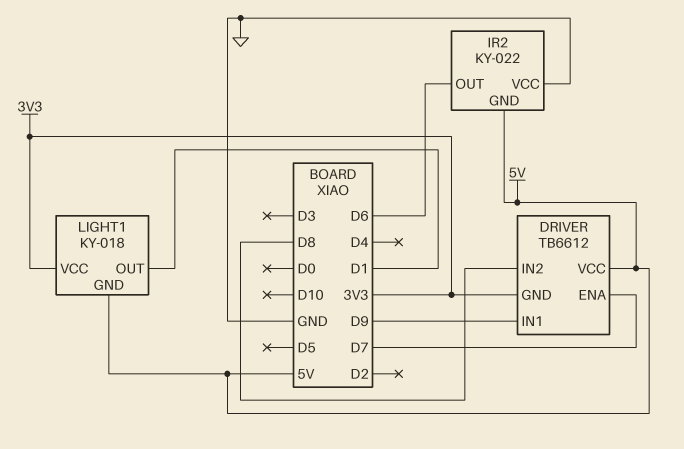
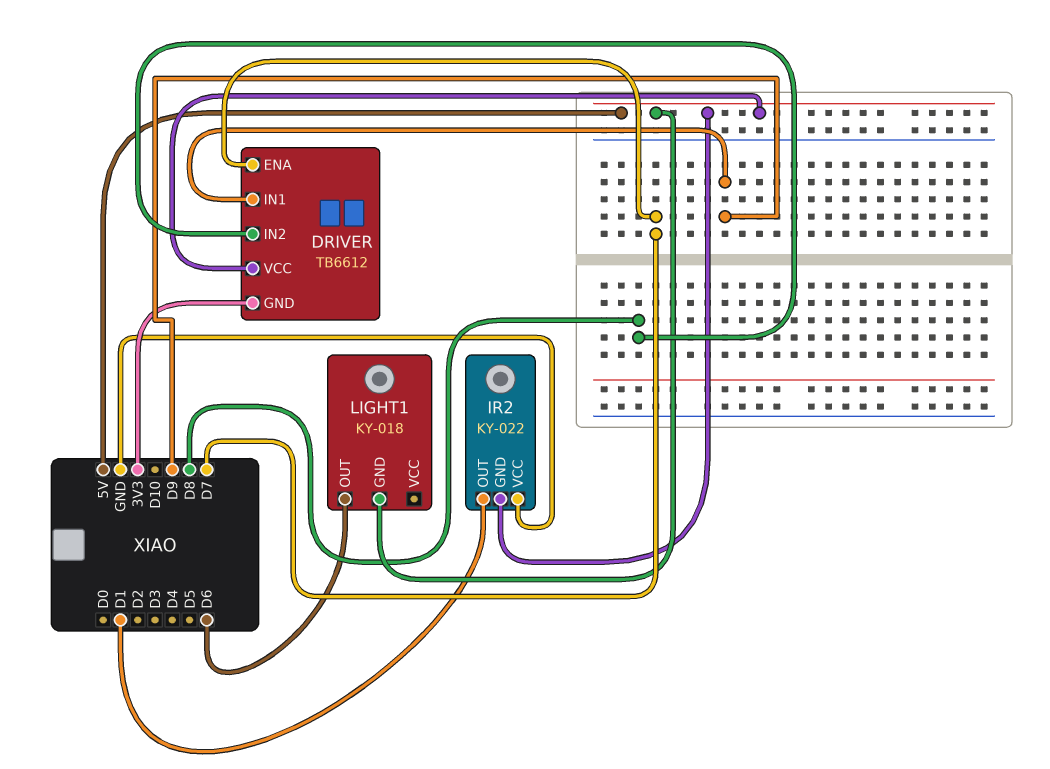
IR2 pin OUT: D6 -> D1
LIGHT1 pin OUT: D1 -> D6
LIGHT1 pin VCC: 3V3 -> none

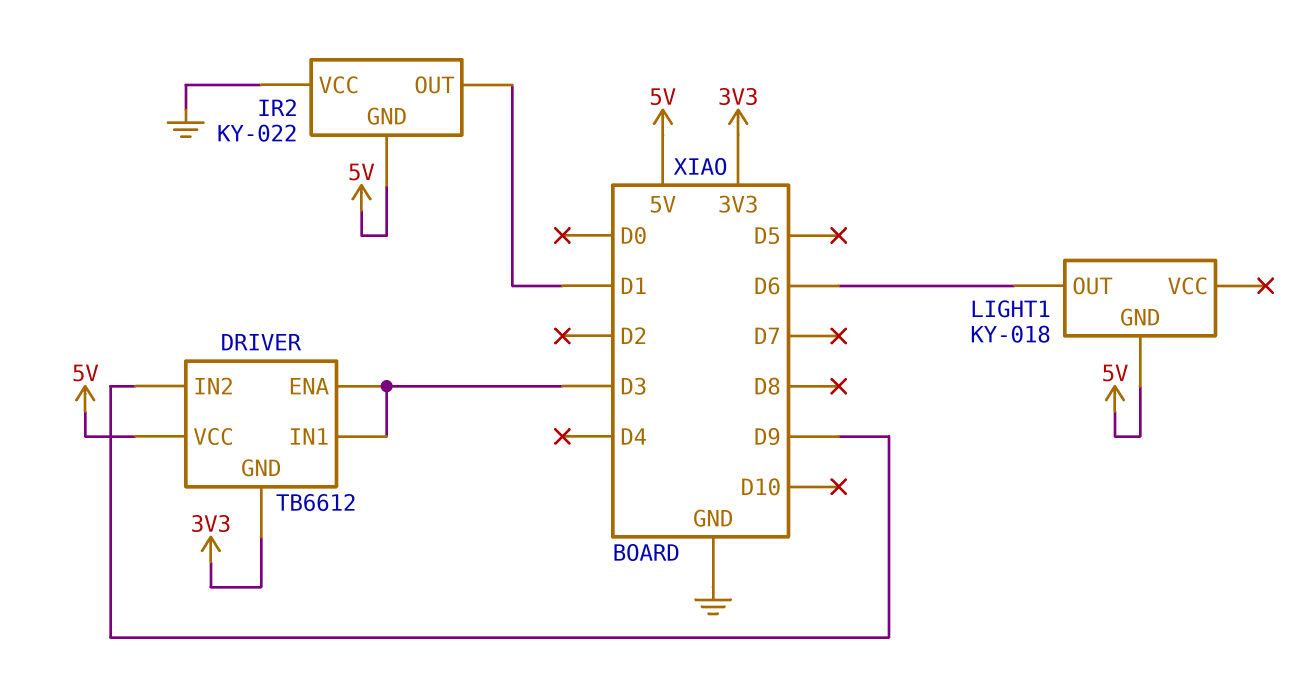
DRIVER pin ENA: D7 -> D3
DRIVER pin IN1: D9 -> D3
DRIVER pin IN2: D8 -> D9

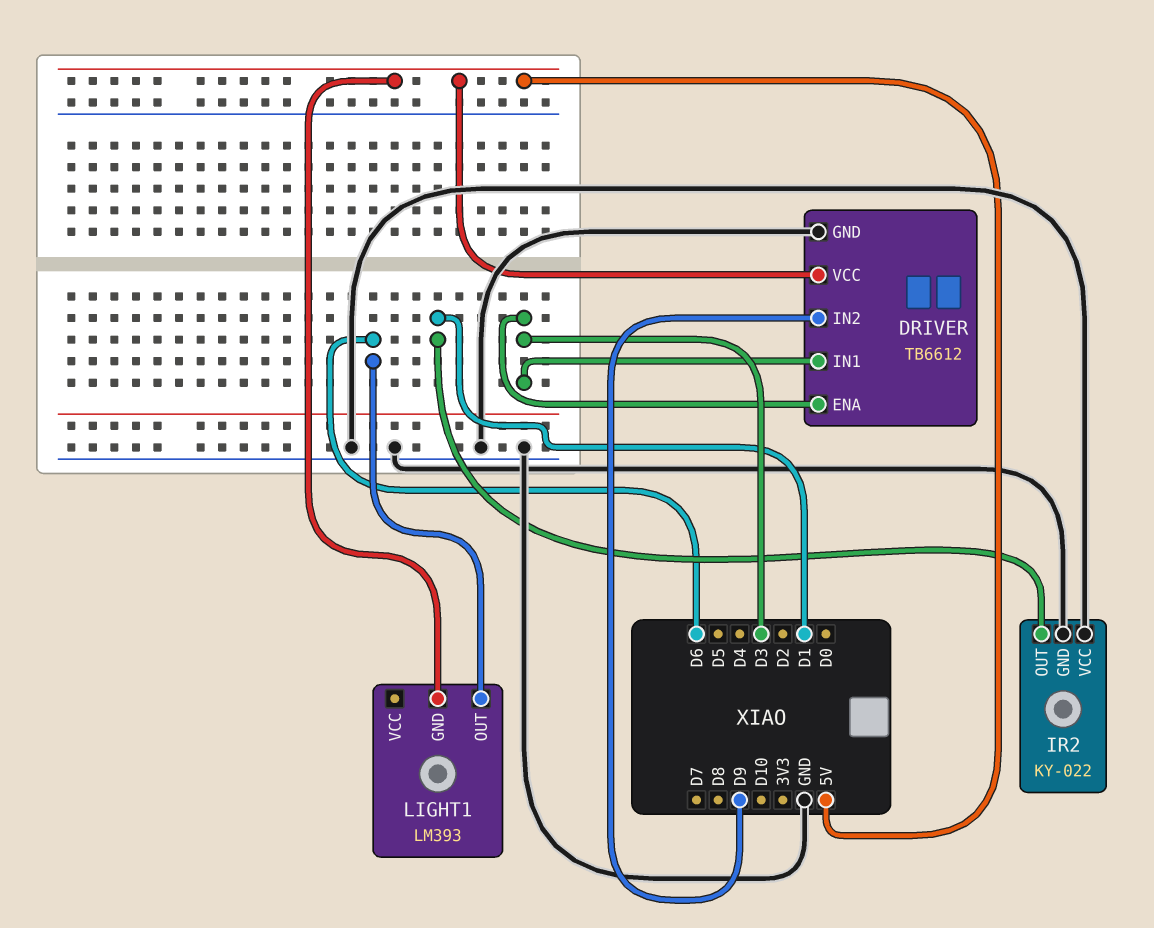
DRIVER pin GND: 3V3 -> GND
IR2 pin GND: 5V -> GND
LIGHT1: KY-018 -> LM393

